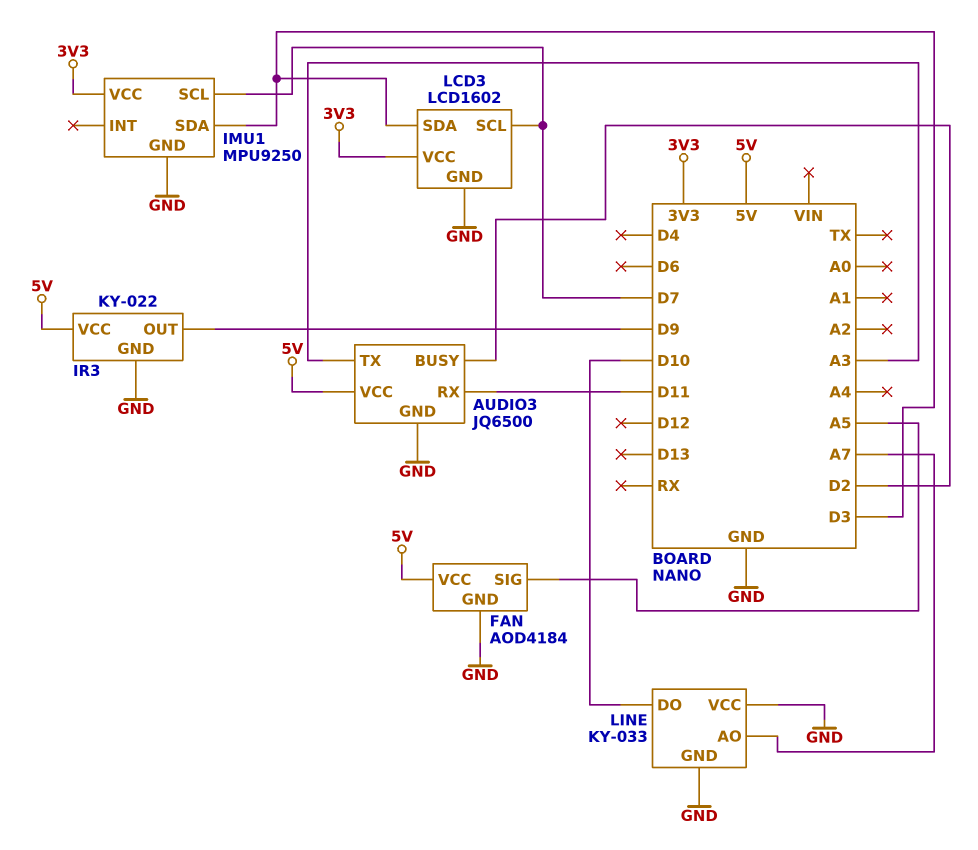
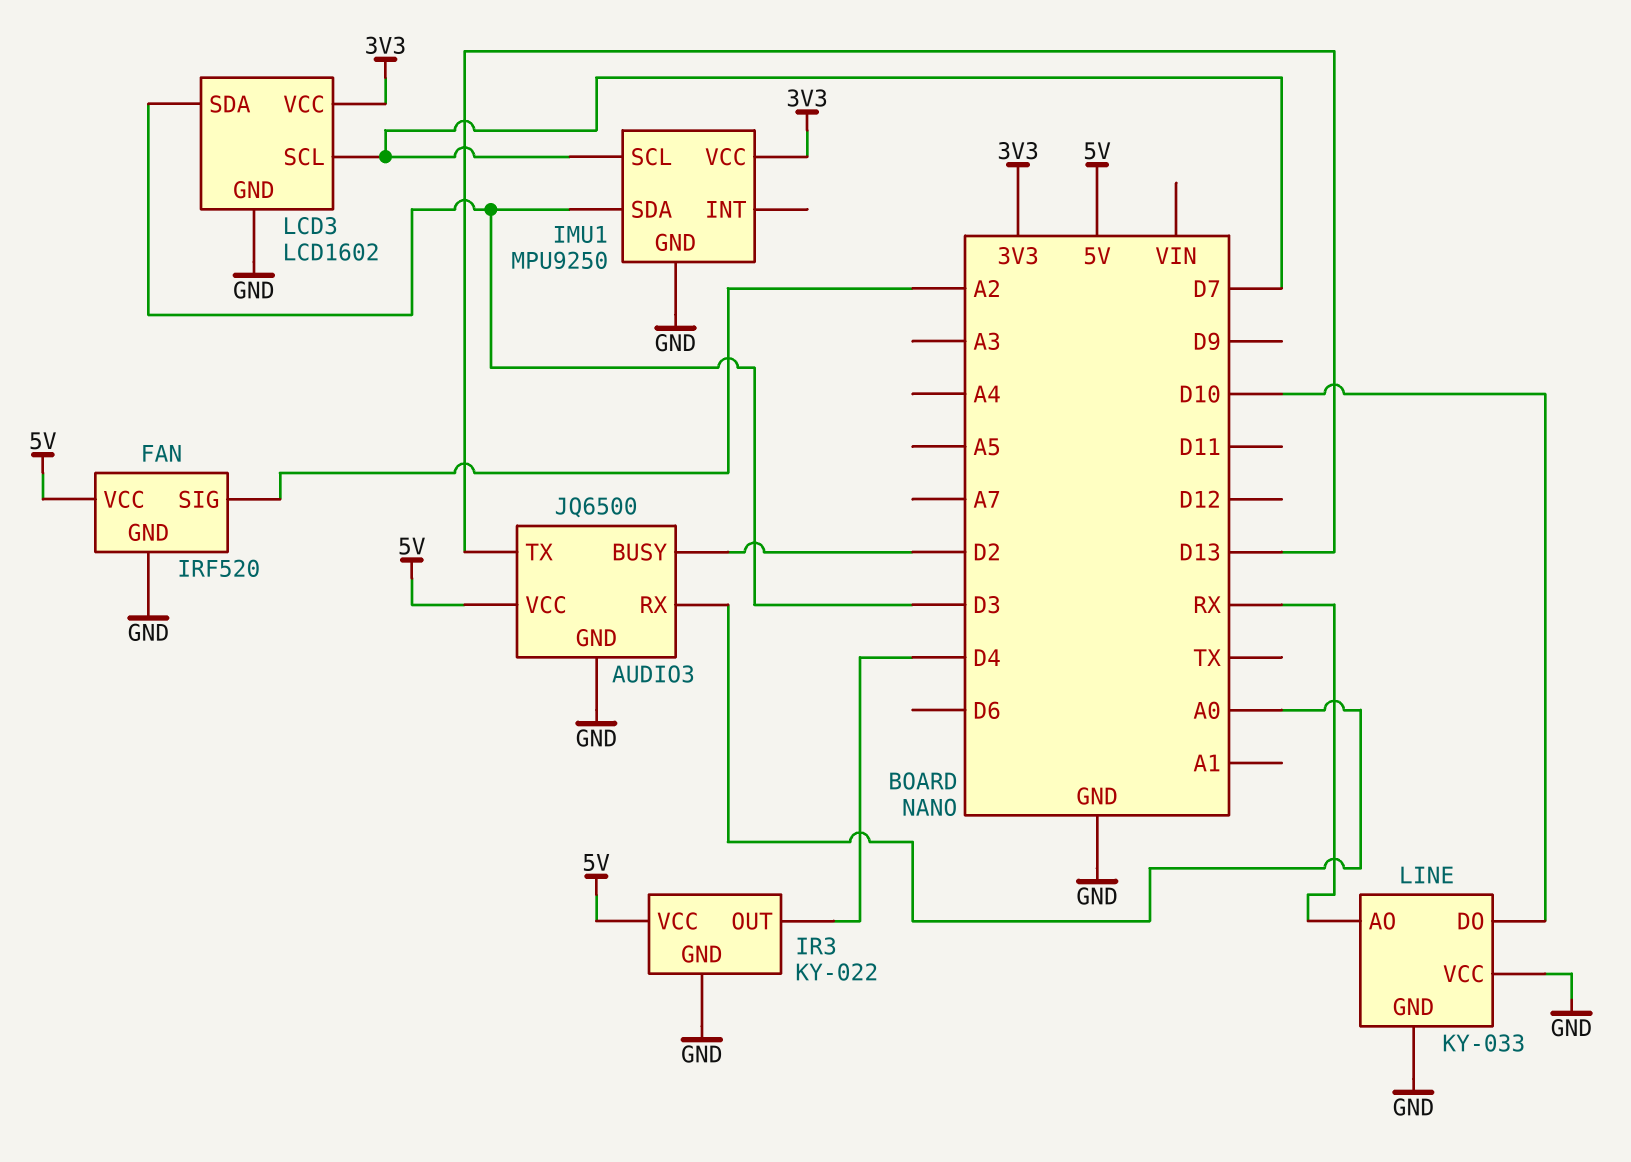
AUDIO3 pin RX: D11 -> A0
AUDIO3 pin TX: A3 -> D13
FAN: AOD4184 -> IRF520
FAN pin SIG: A5 -> A2
IR3 pin OUT: D9 -> D4
LINE pin AO: A7 -> RX

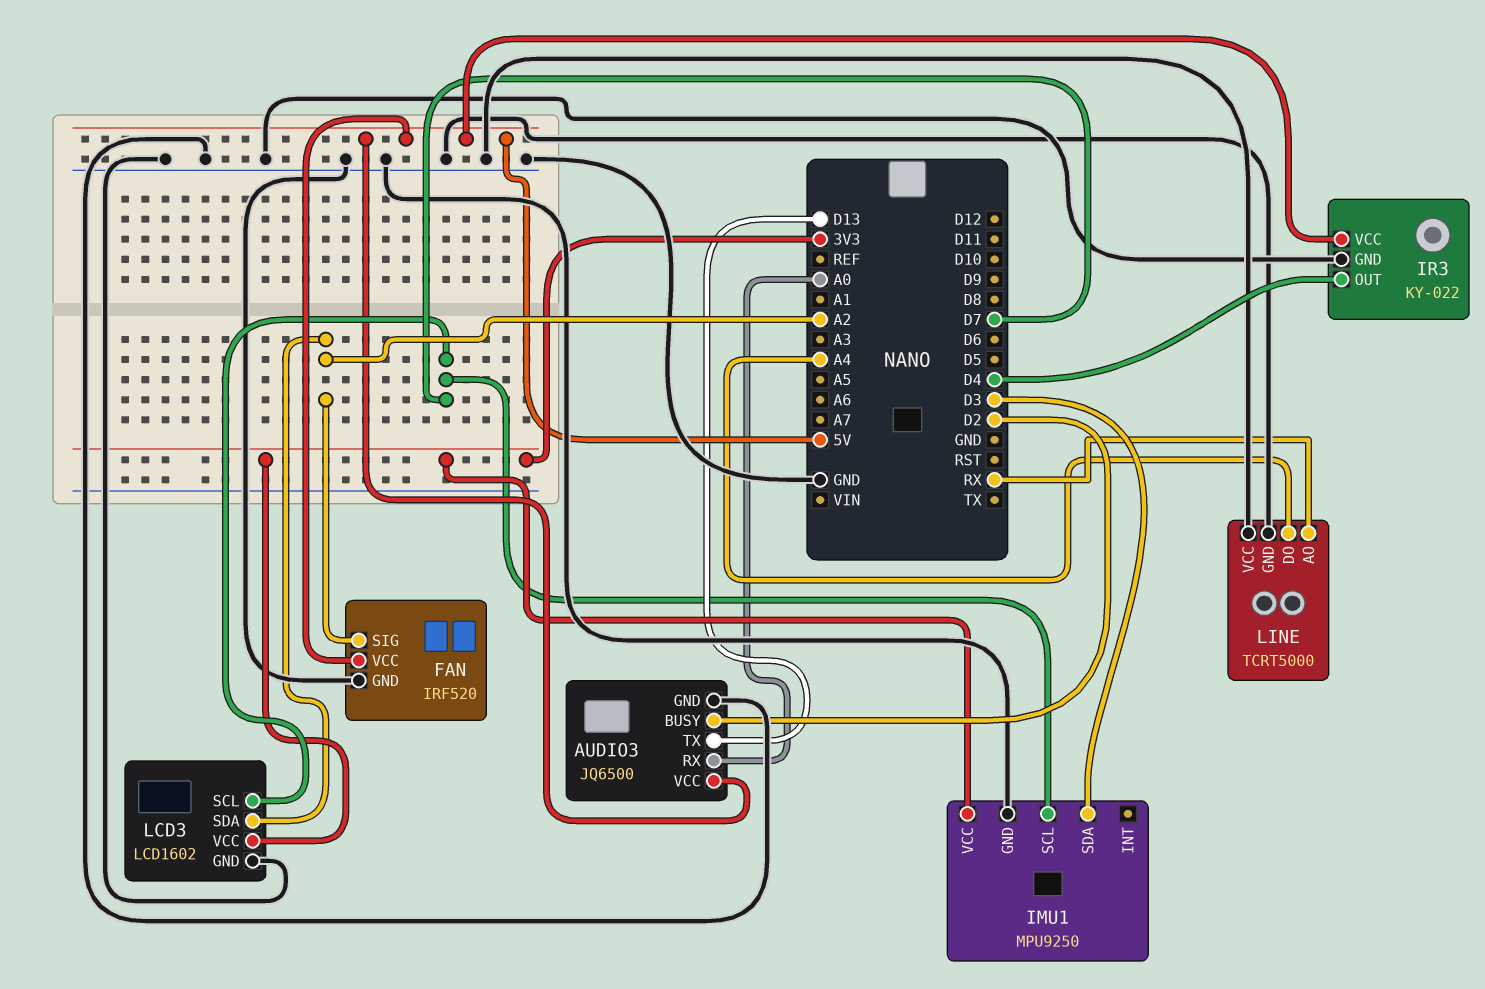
LCD3 pin SDA: D3 -> A2
LINE: KY-033 -> TCRT5000
LINE pin DO: D10 -> A4

